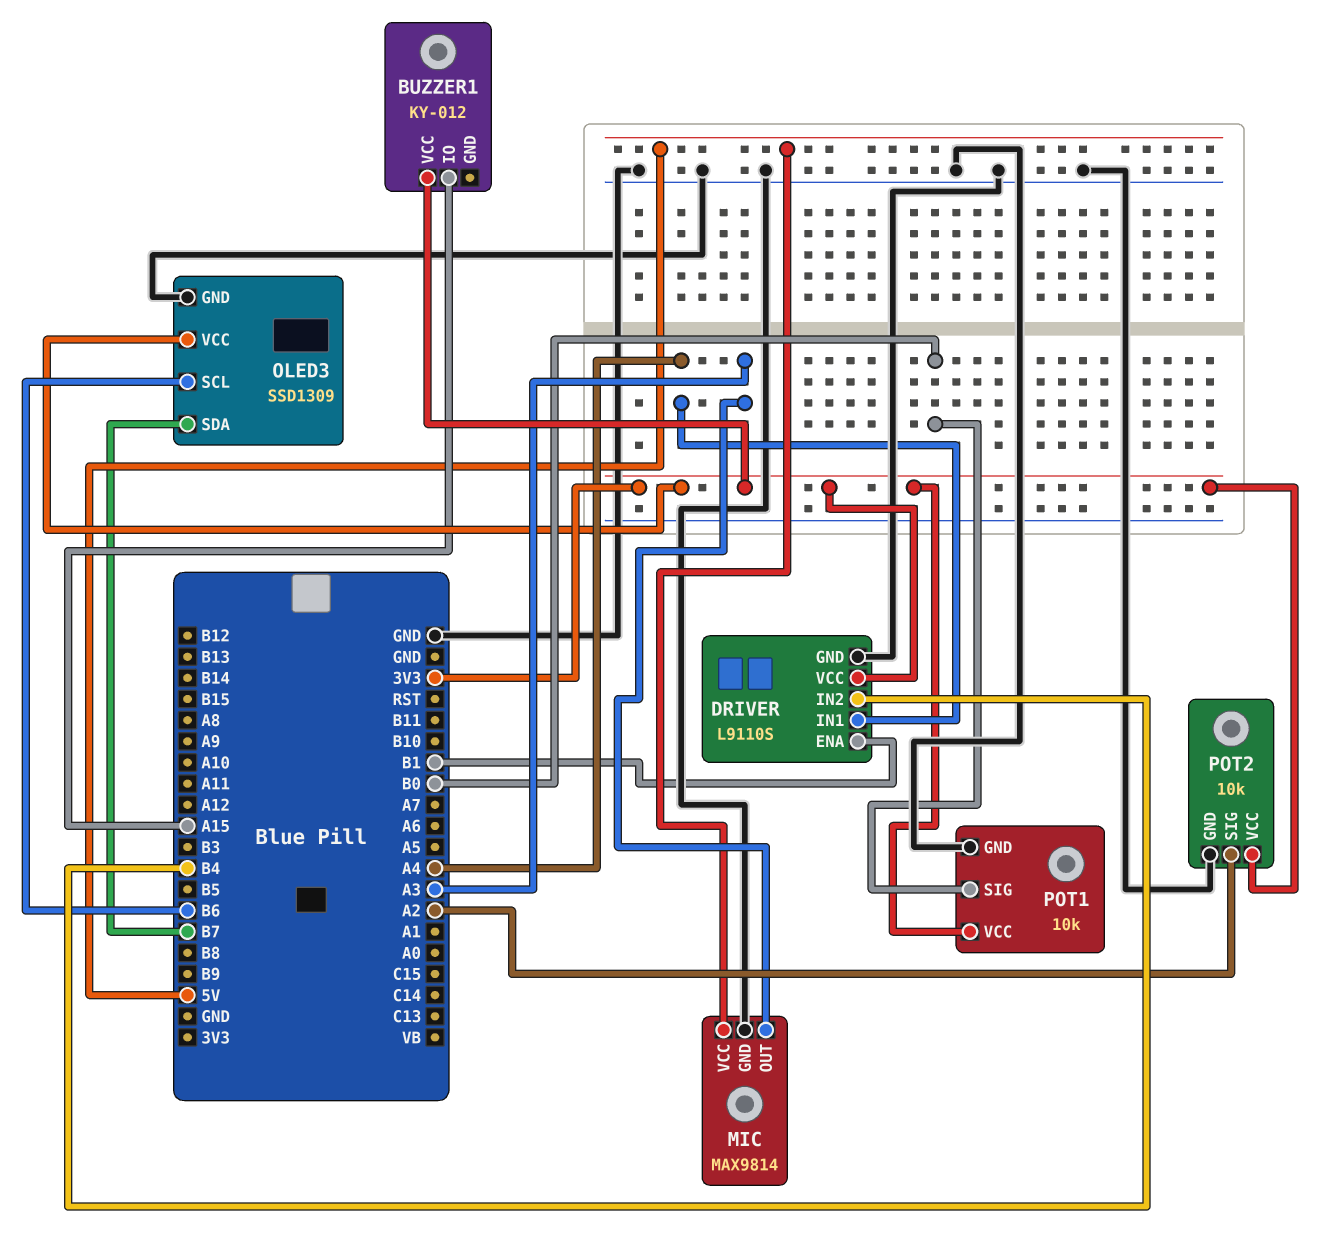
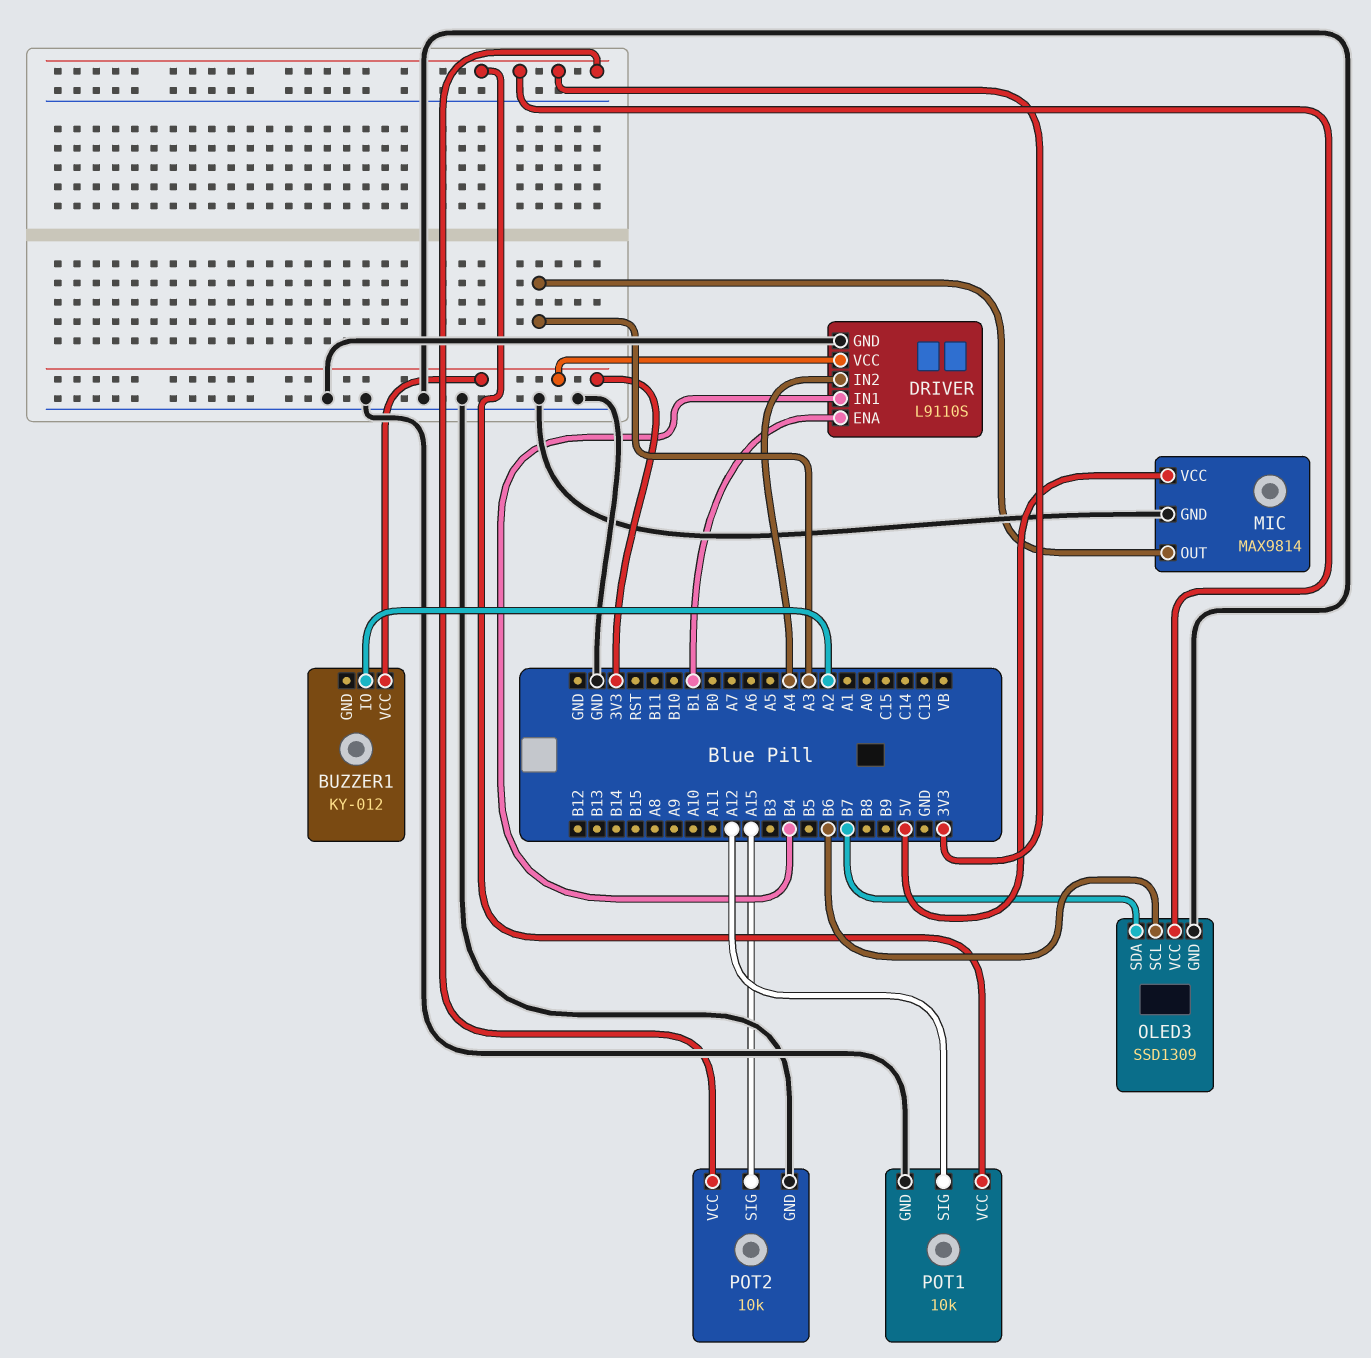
BUZZER1 pin IO: A15 -> A2
DRIVER pin IN1: A4 -> B4
DRIVER pin IN2: B4 -> A4
POT1 pin SIG: B0 -> A12
POT2 pin SIG: A2 -> A15

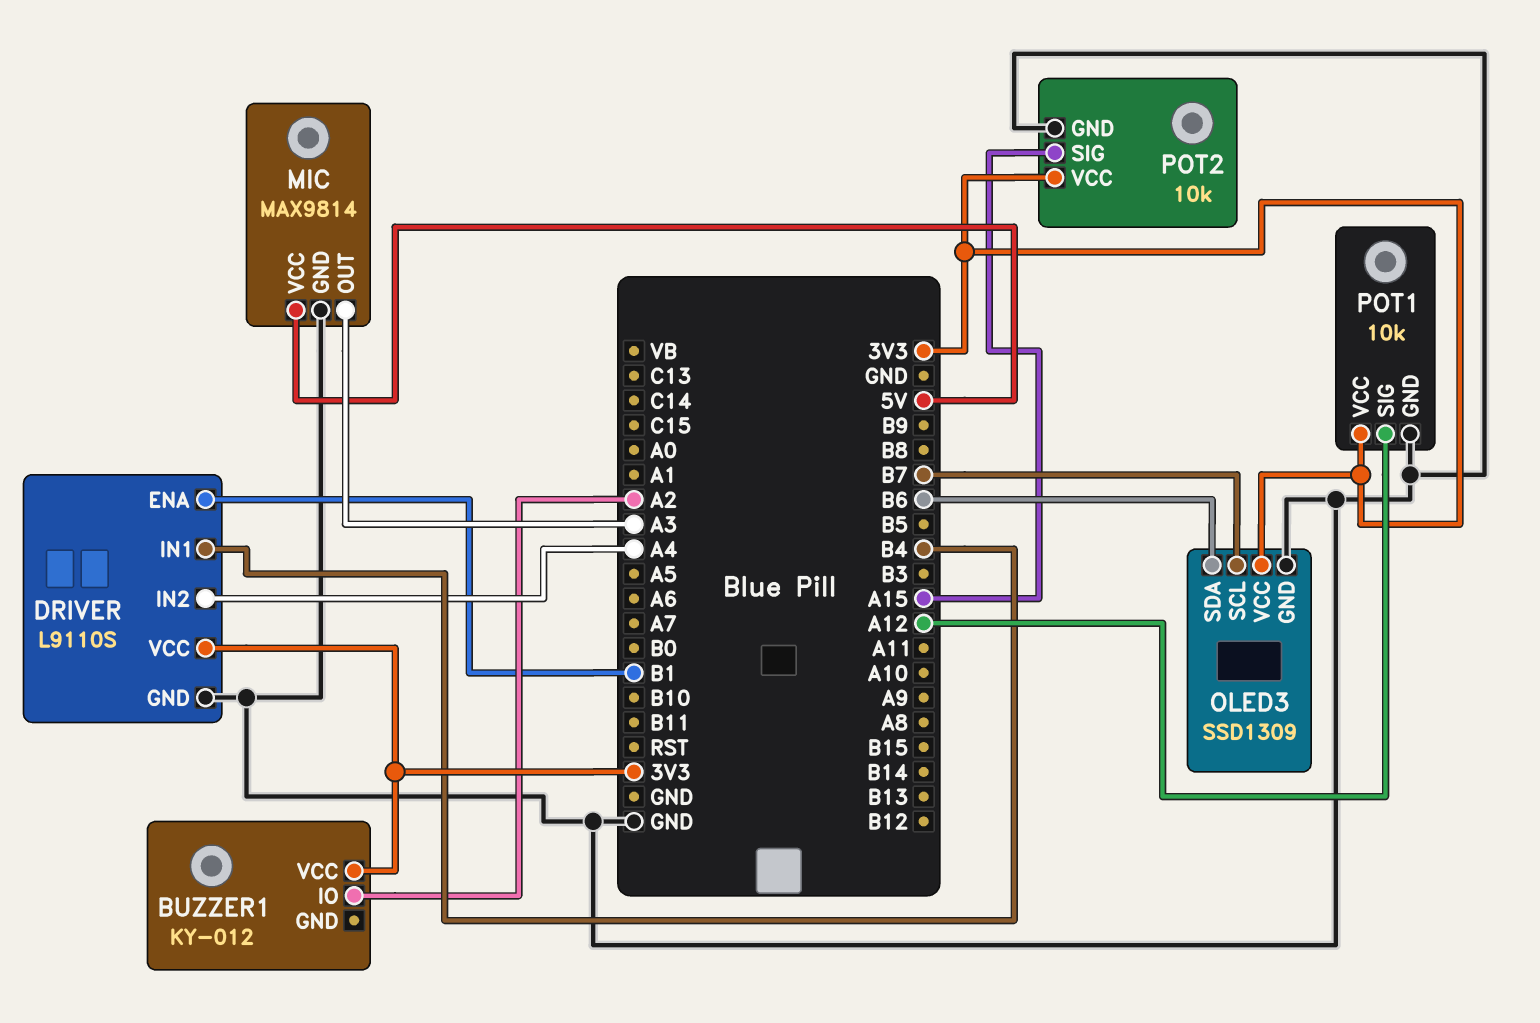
OLED3 pin SCL: B6 -> B7
OLED3 pin SDA: B7 -> B6

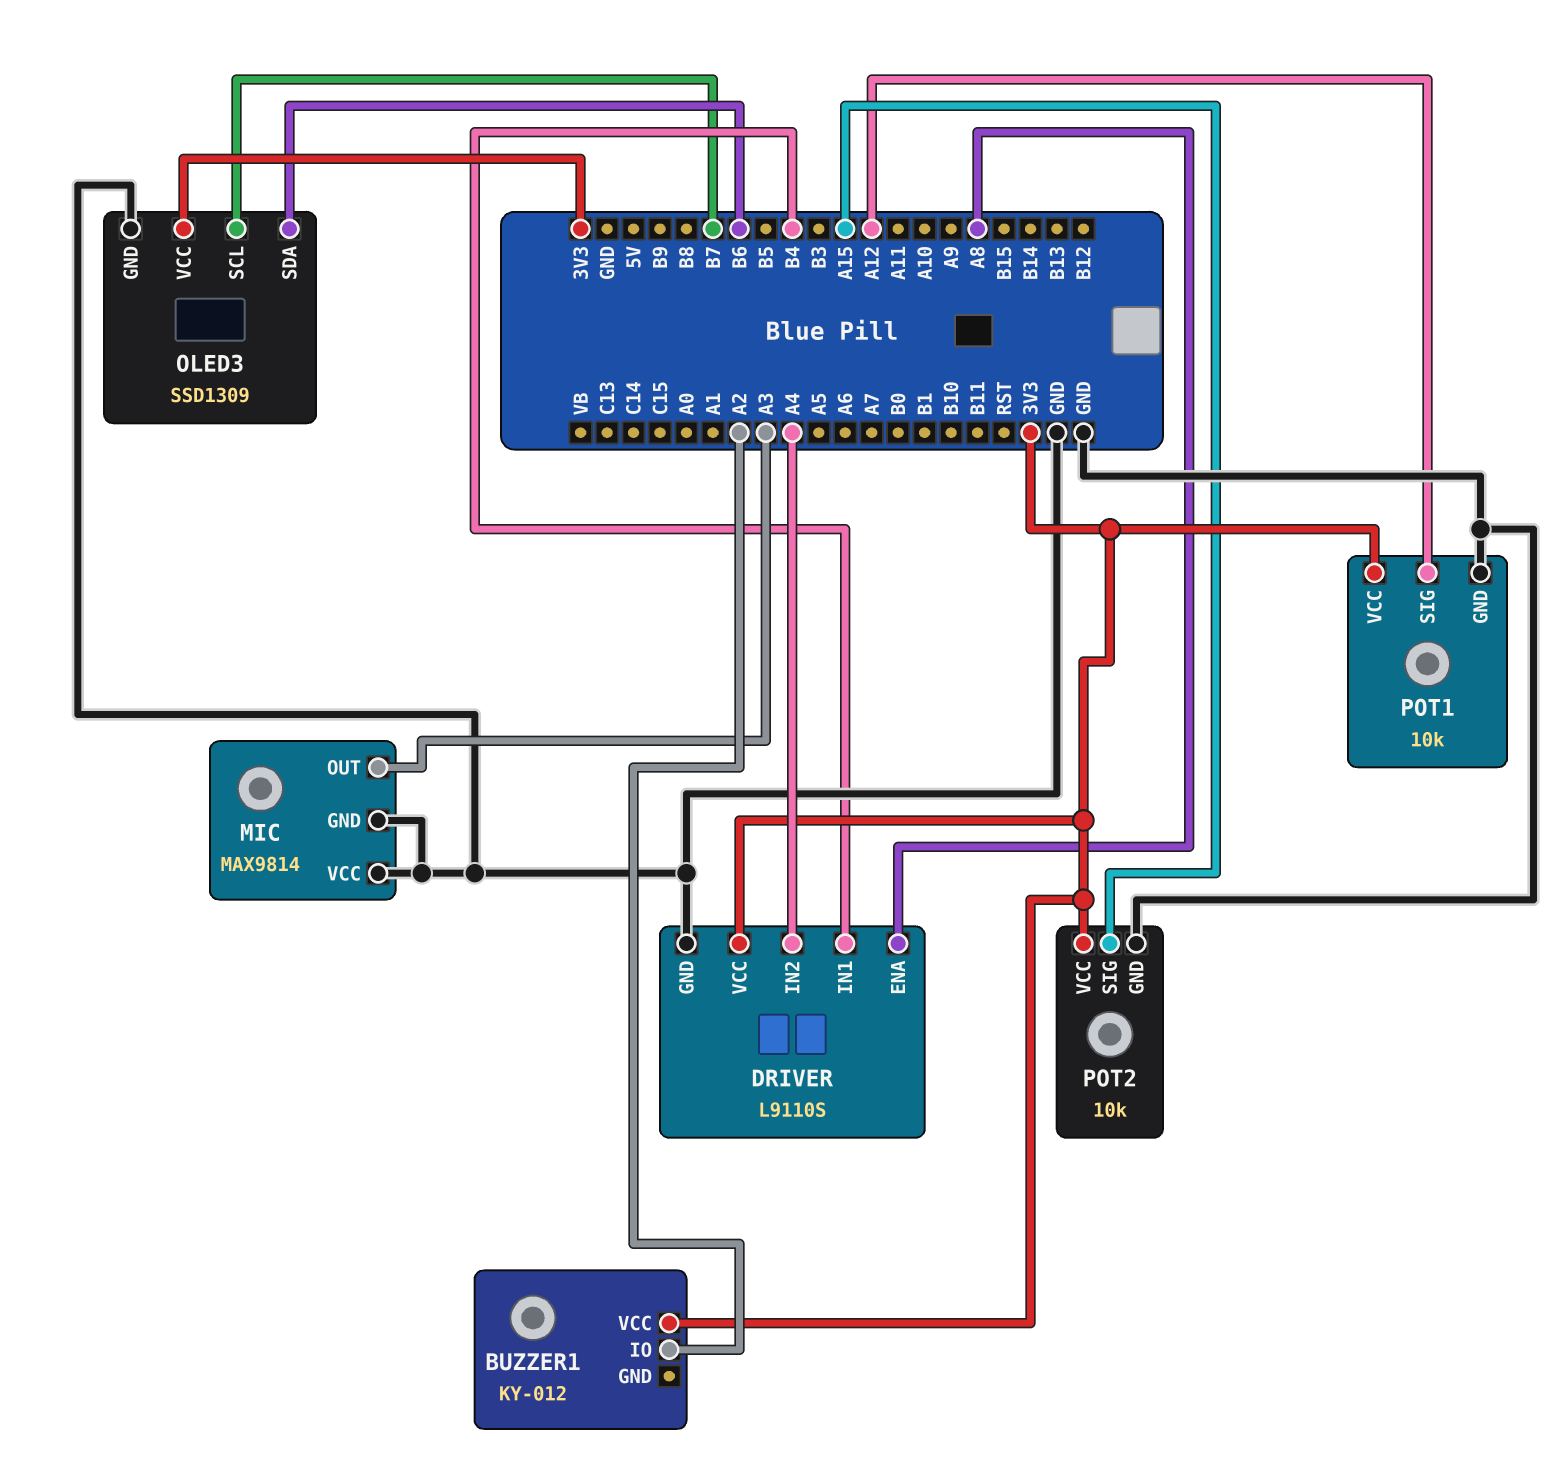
DRIVER pin ENA: B1 -> A8
MIC pin VCC: 5V -> GND

